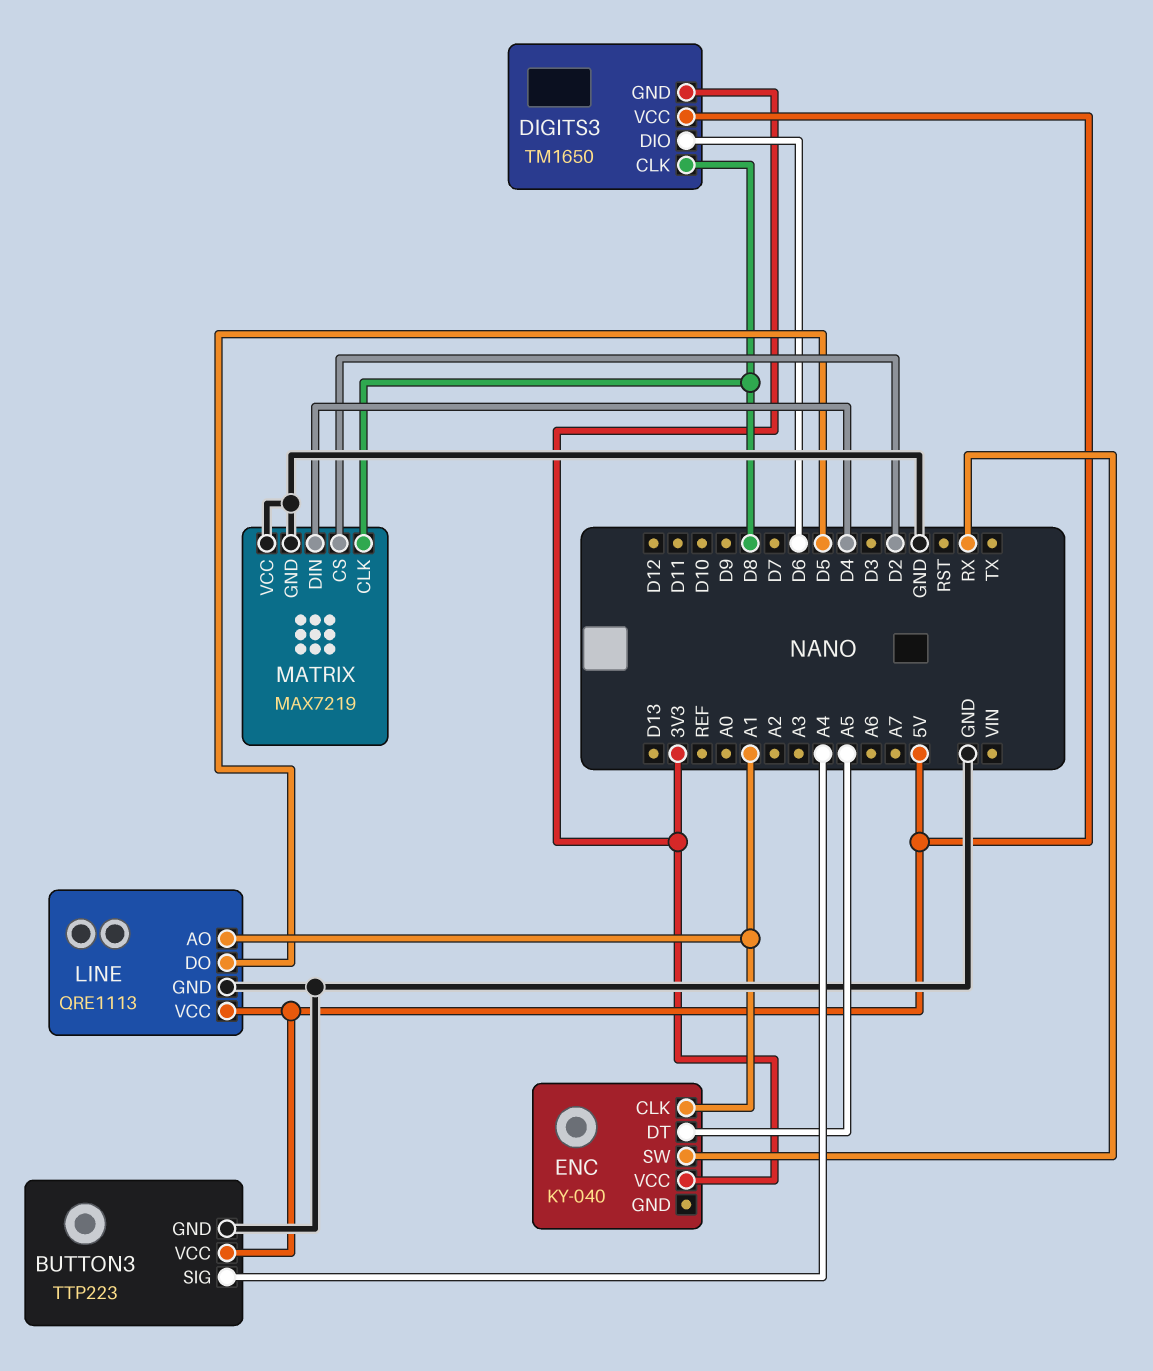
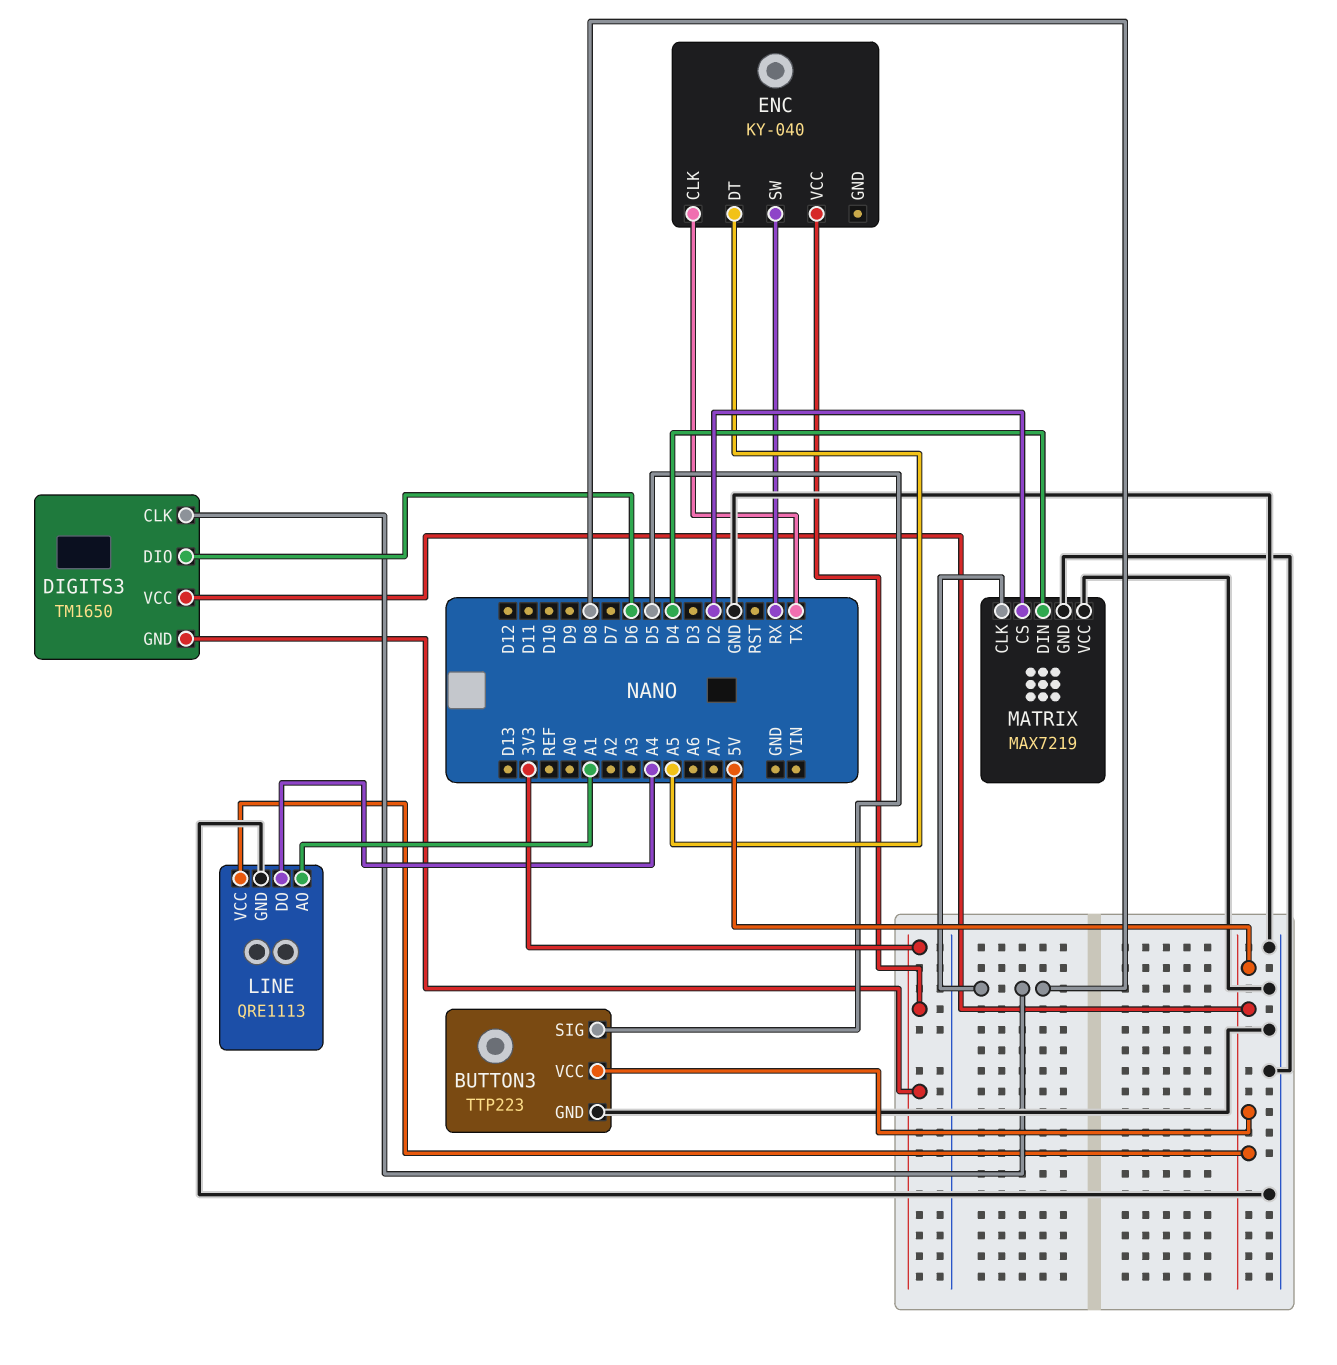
BUTTON3 pin SIG: A4 -> D5
ENC pin CLK: A1 -> TX
LINE pin DO: D5 -> A4

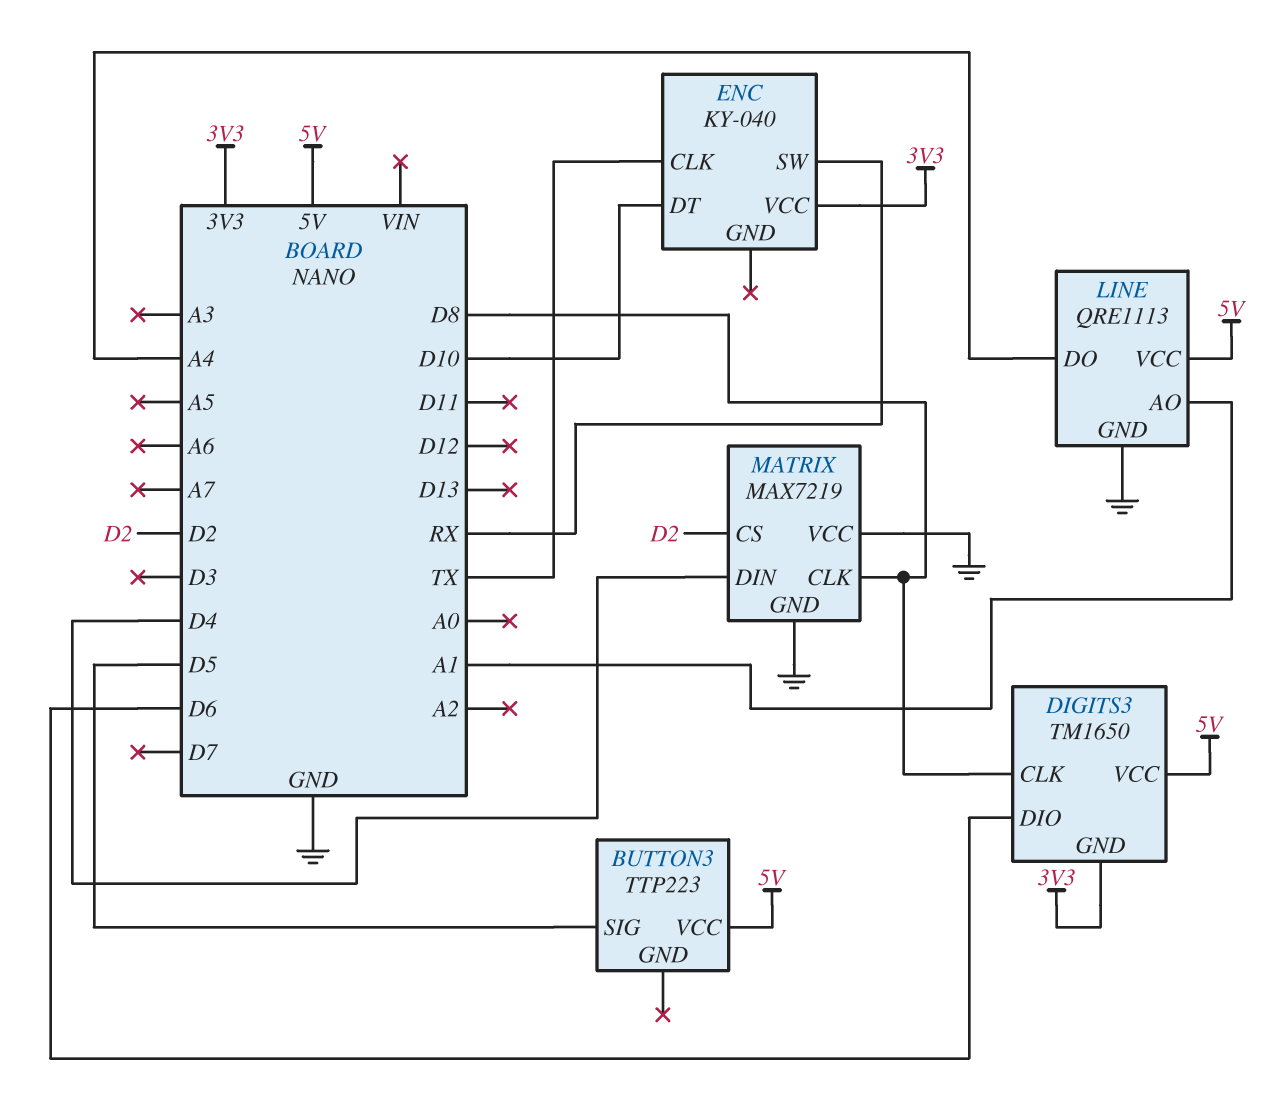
BUTTON3 pin GND: GND -> none
ENC pin DT: A5 -> D10

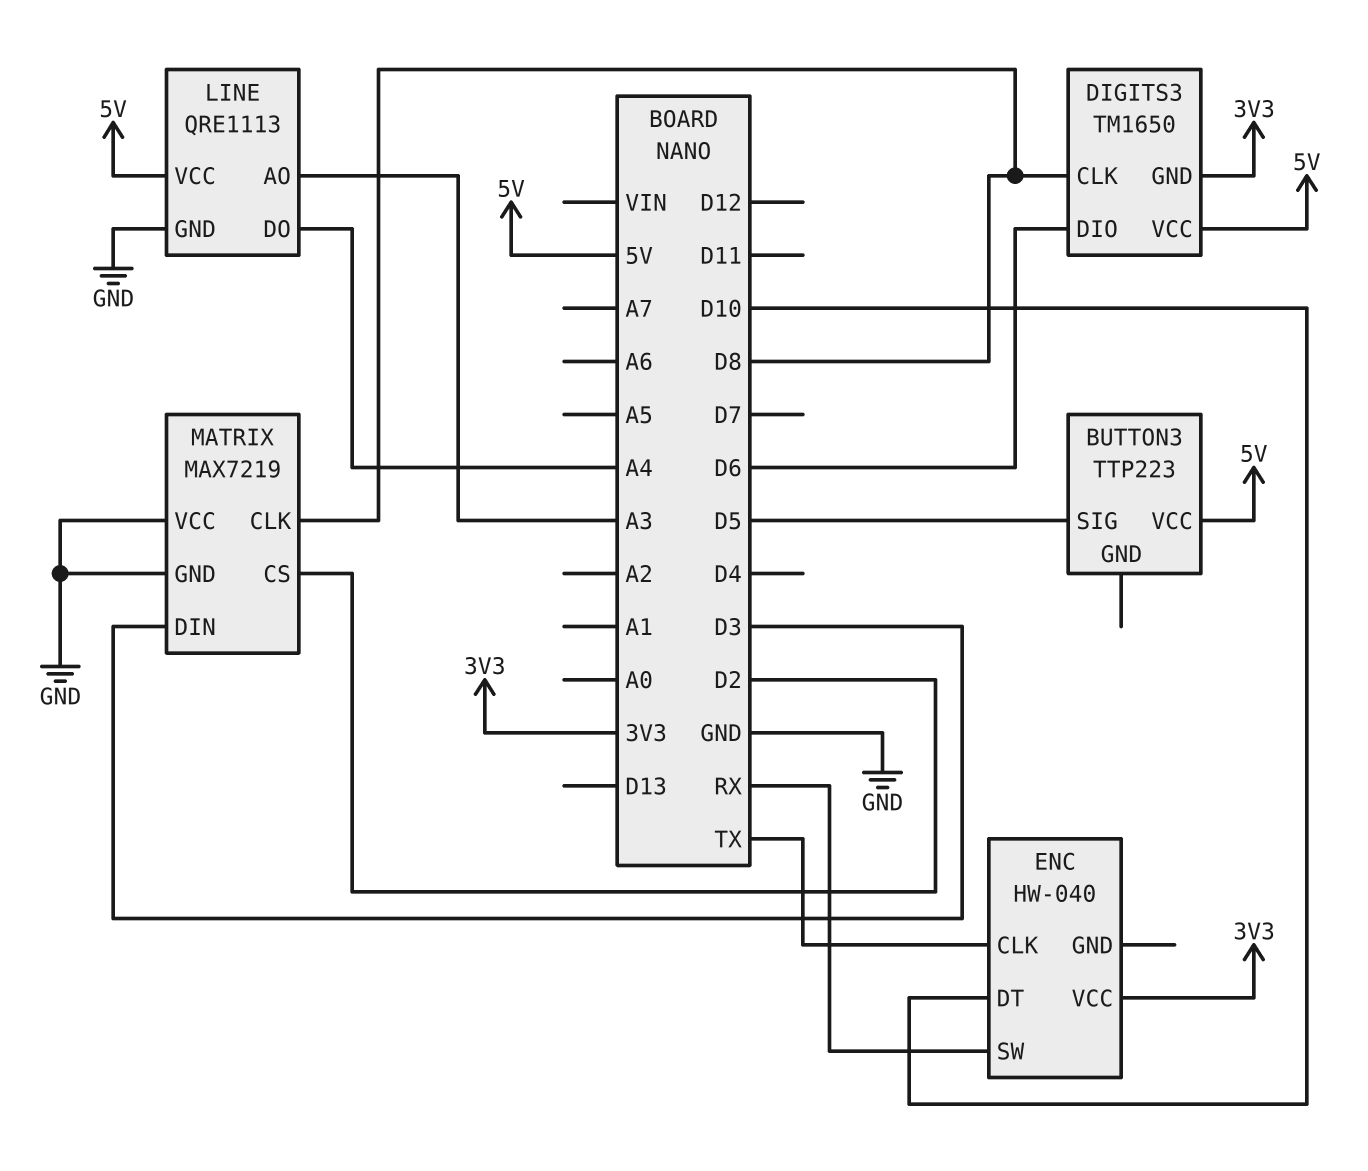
ENC: KY-040 -> HW-040
LINE pin AO: A1 -> A3
MATRIX pin DIN: D4 -> D3

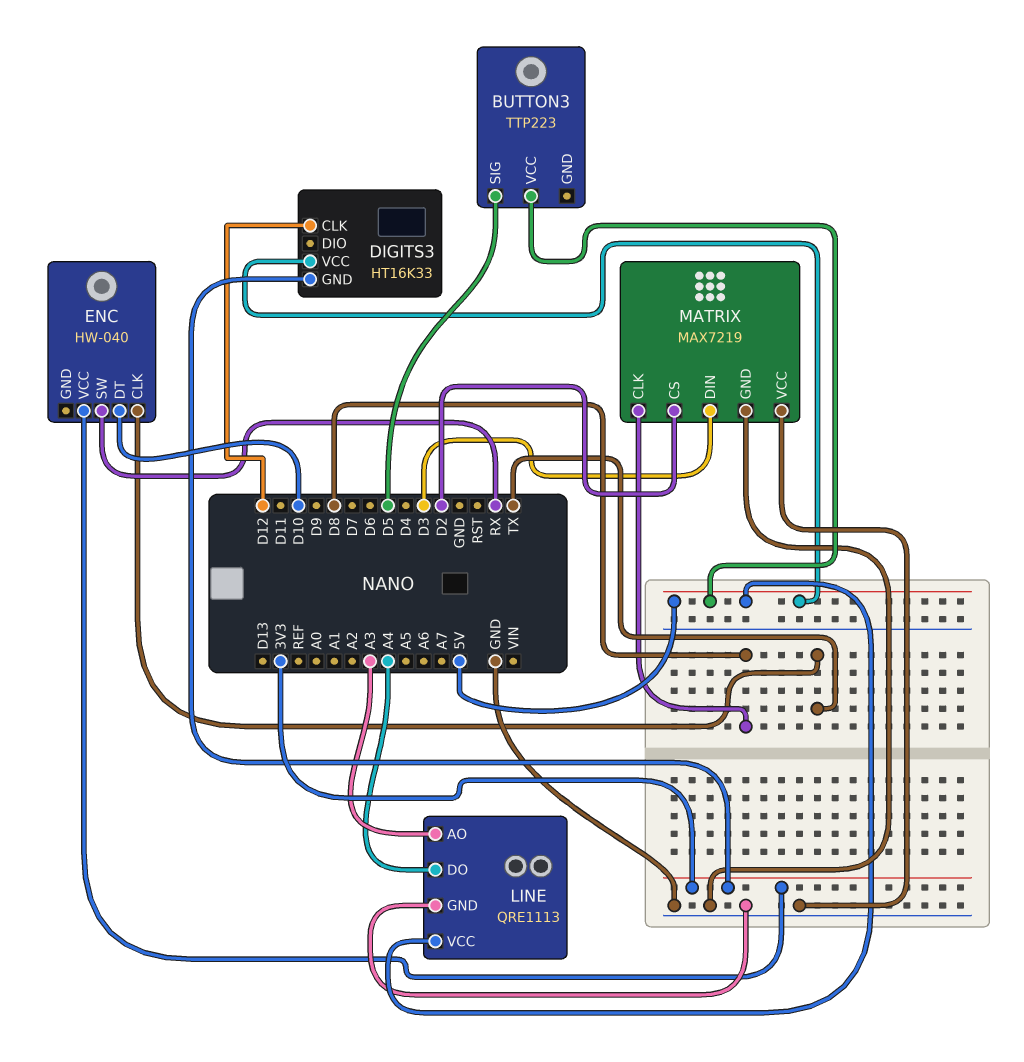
DIGITS3: TM1650 -> HT16K33
DIGITS3 pin CLK: D8 -> D12
DIGITS3 pin DIO: D6 -> none

